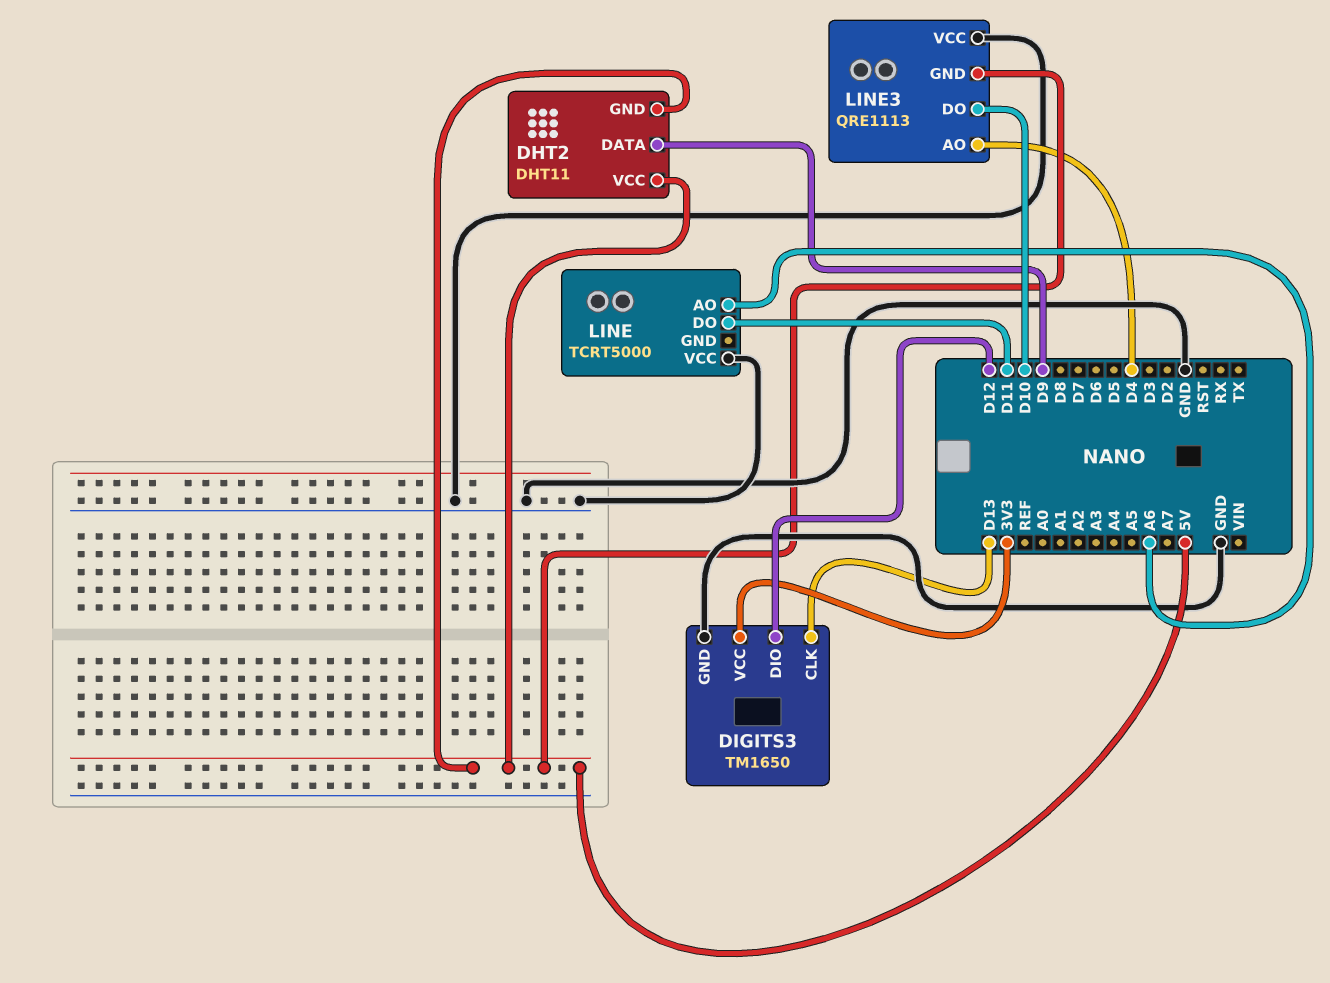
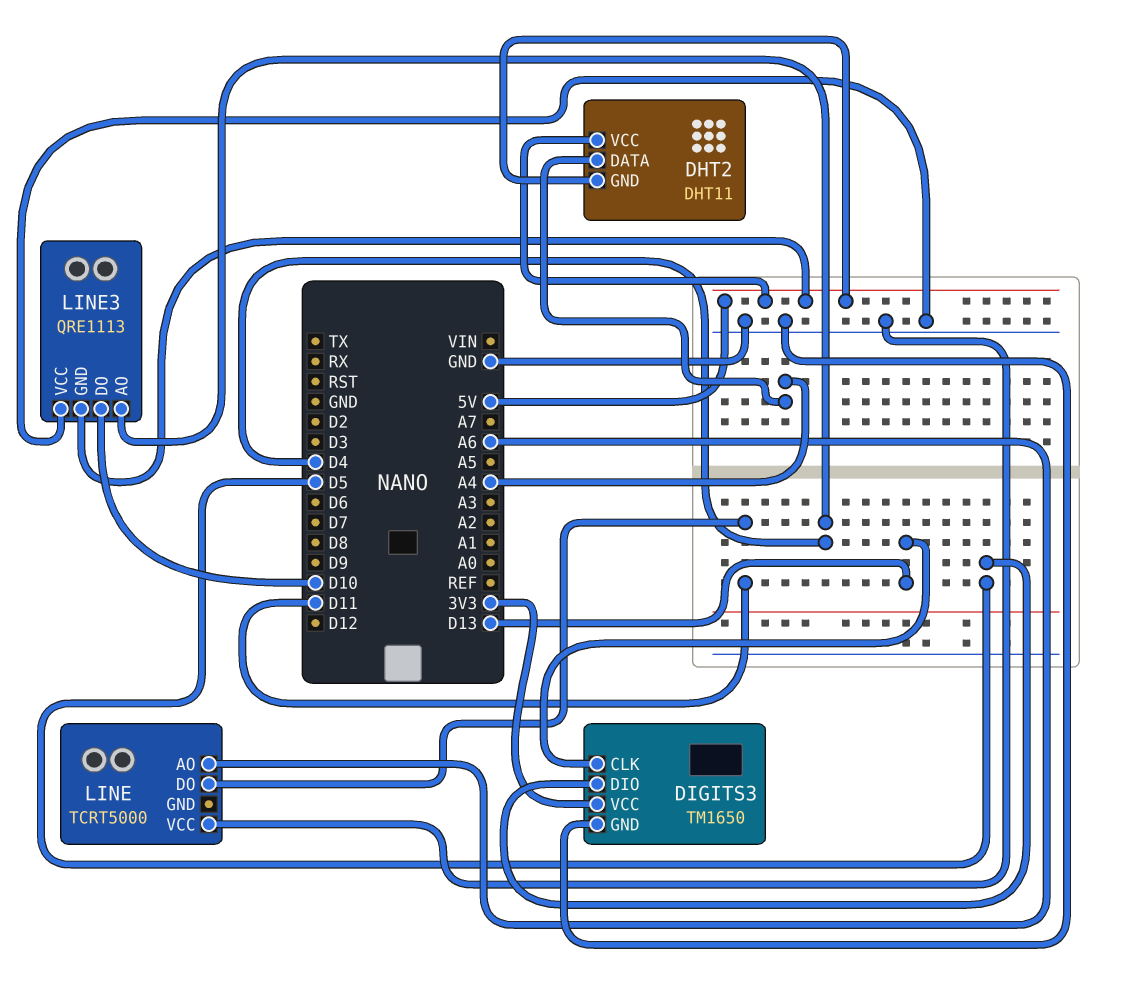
DHT2 pin DATA: D9 -> A4
DIGITS3 pin DIO: D12 -> D5

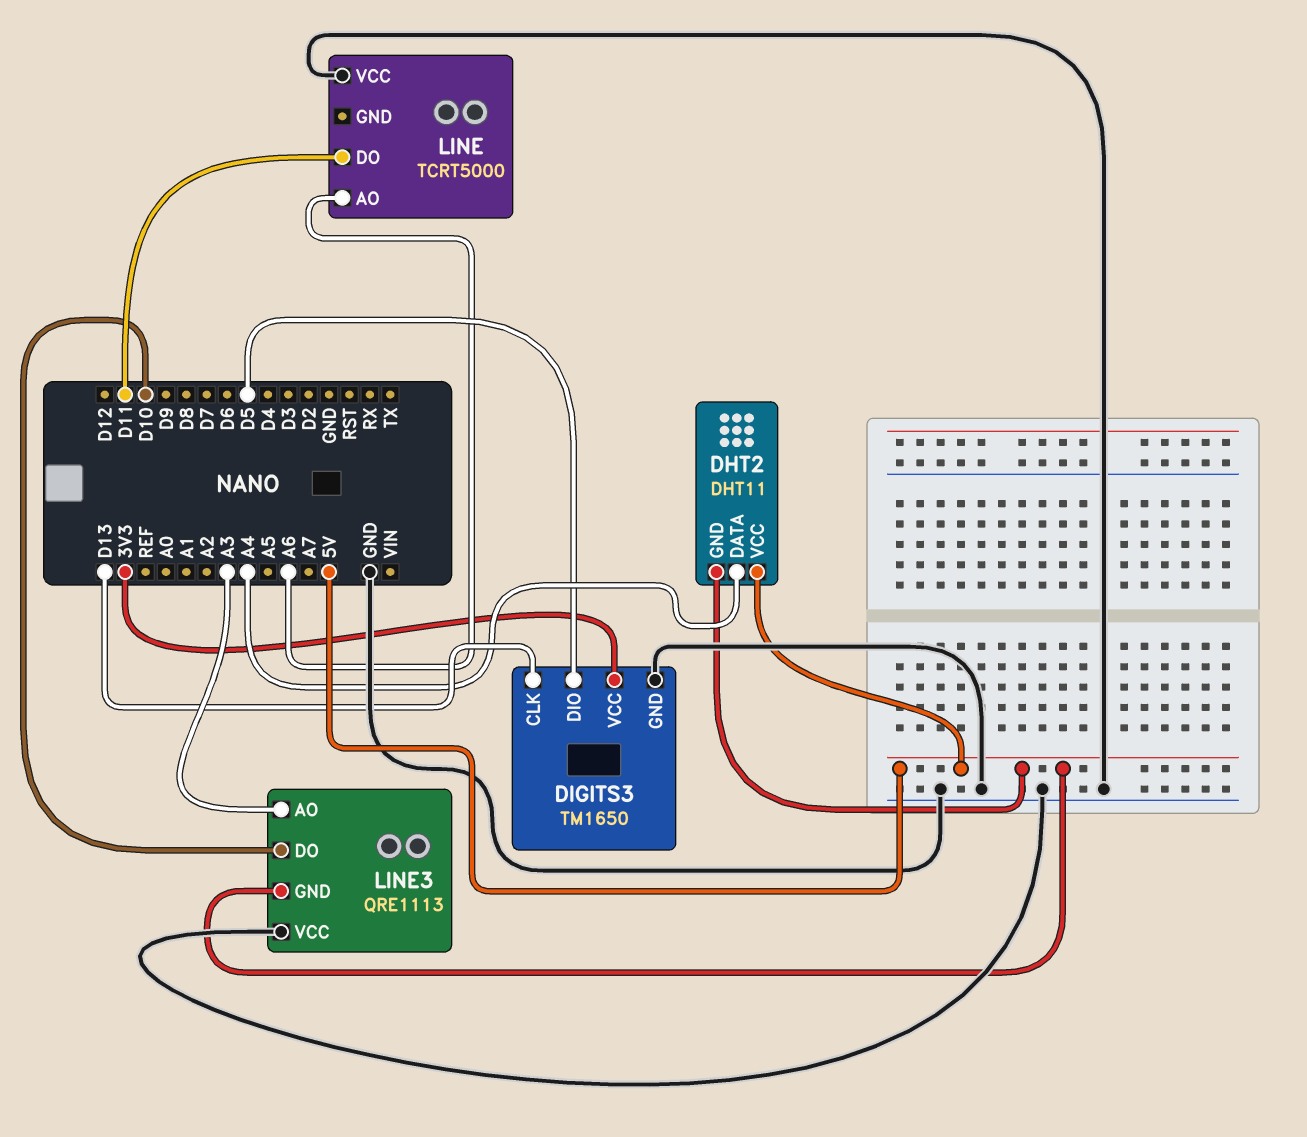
LINE3 pin AO: D4 -> A3

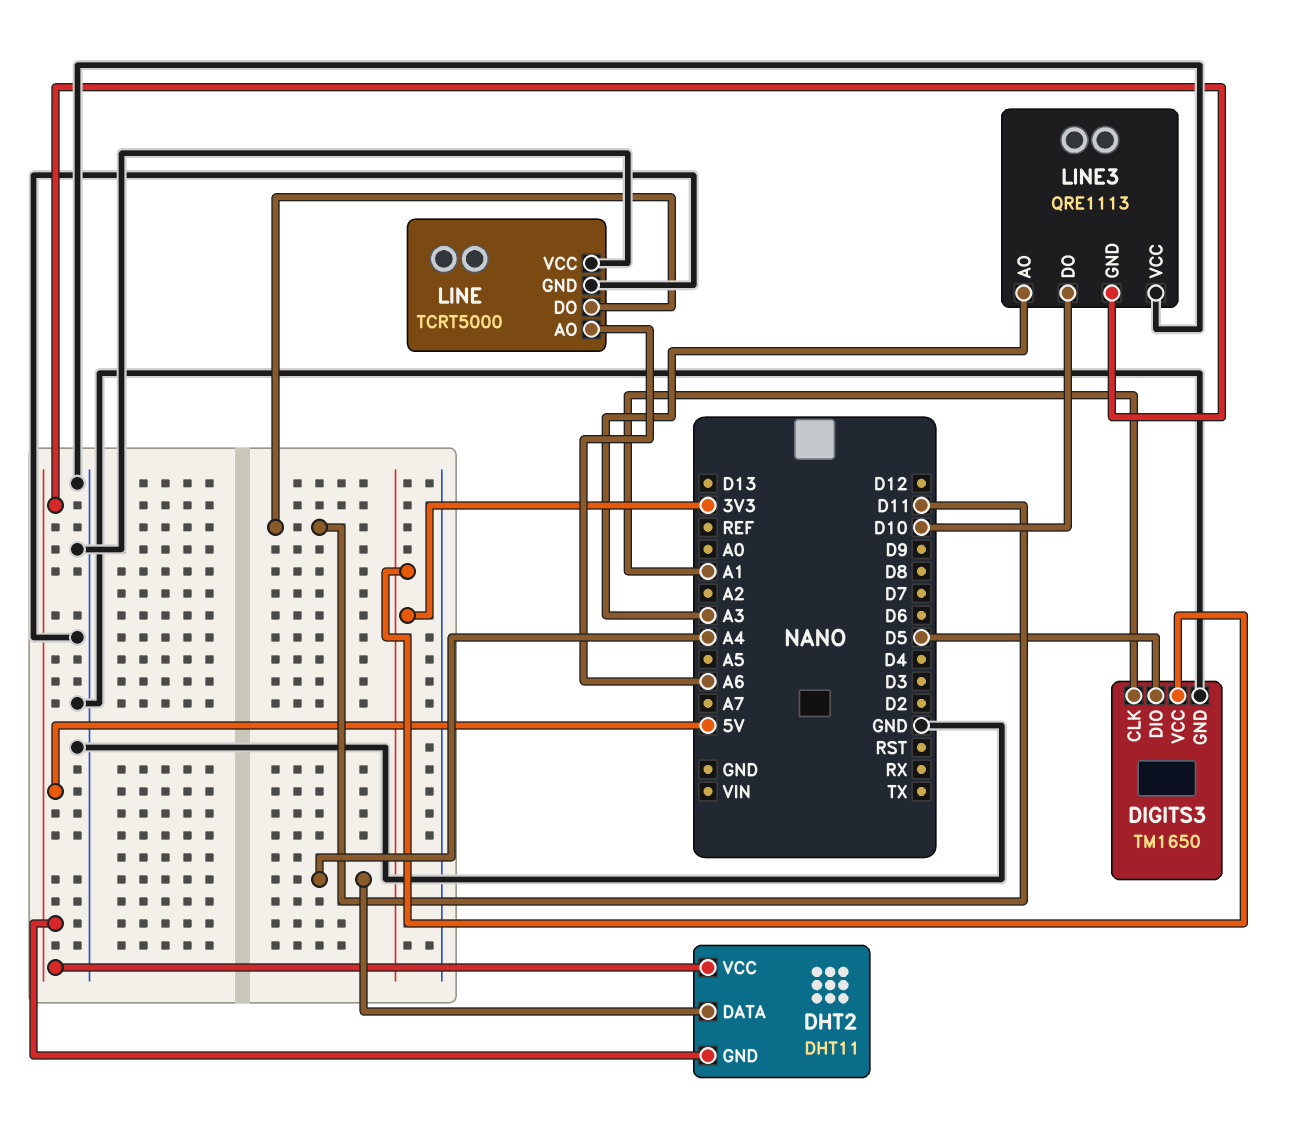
DIGITS3 pin CLK: D13 -> A1
LINE pin GND: none -> GND

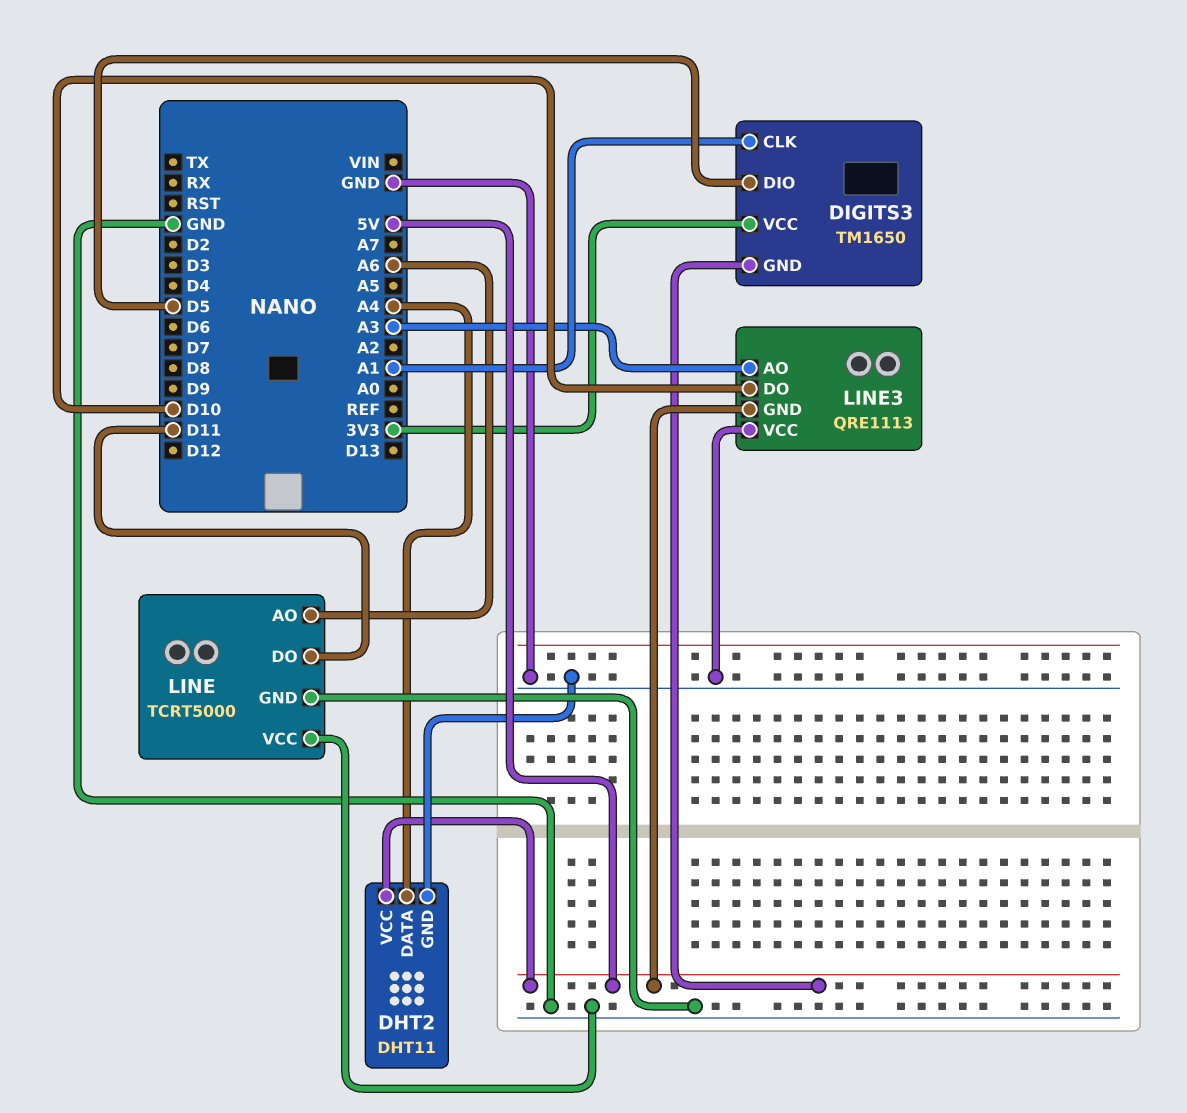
DHT2 pin GND: 5V -> GND
DIGITS3 pin GND: GND -> 5V

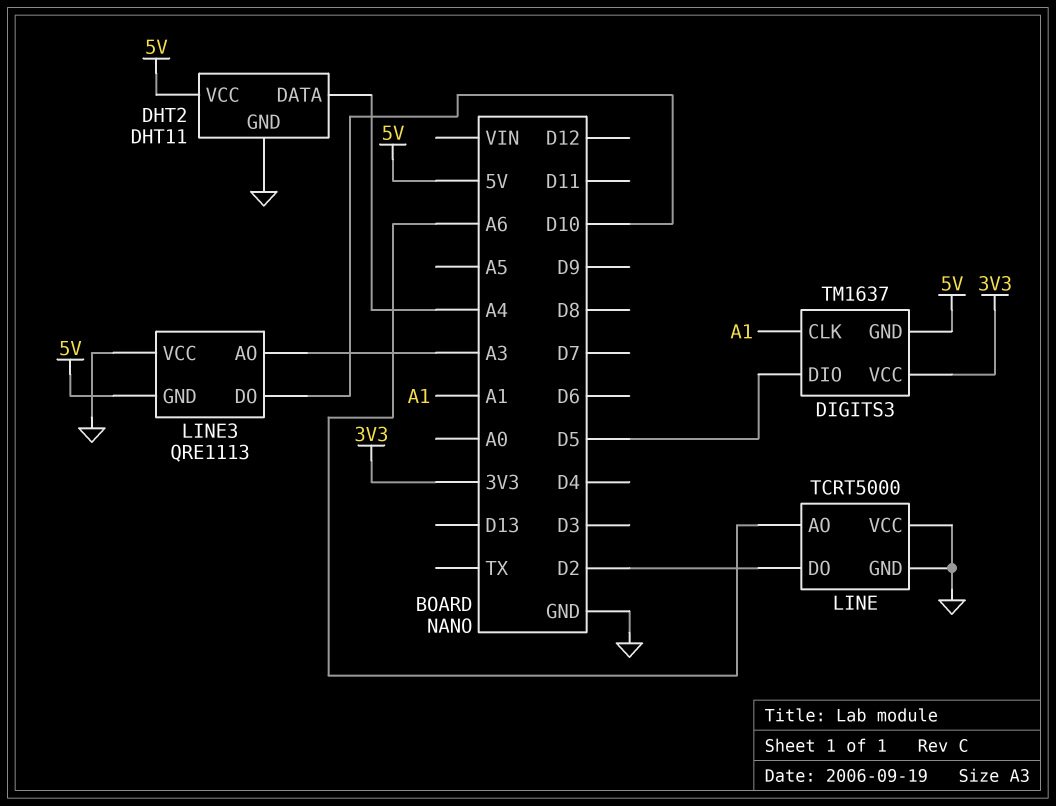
DIGITS3: TM1650 -> TM1637
LINE pin DO: D11 -> D2

